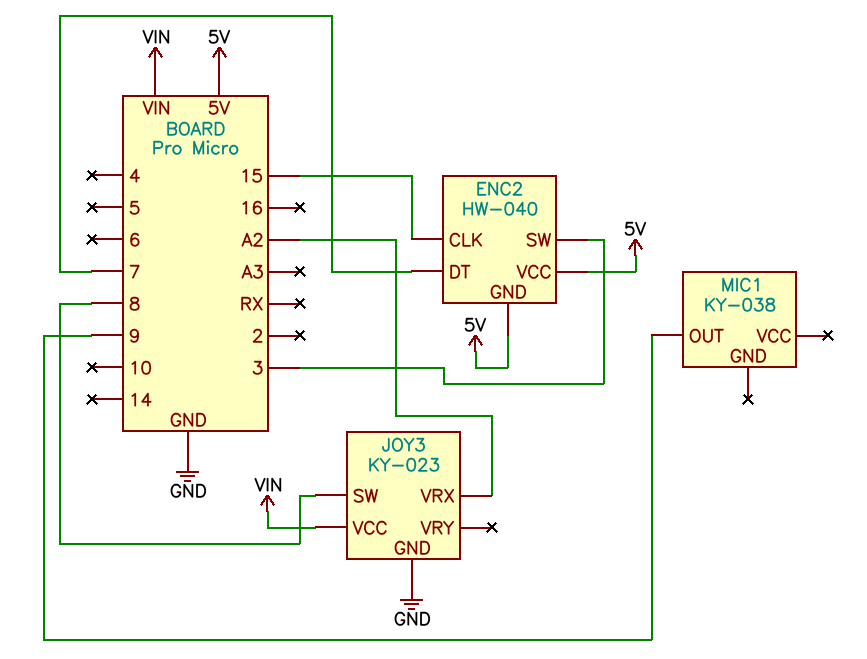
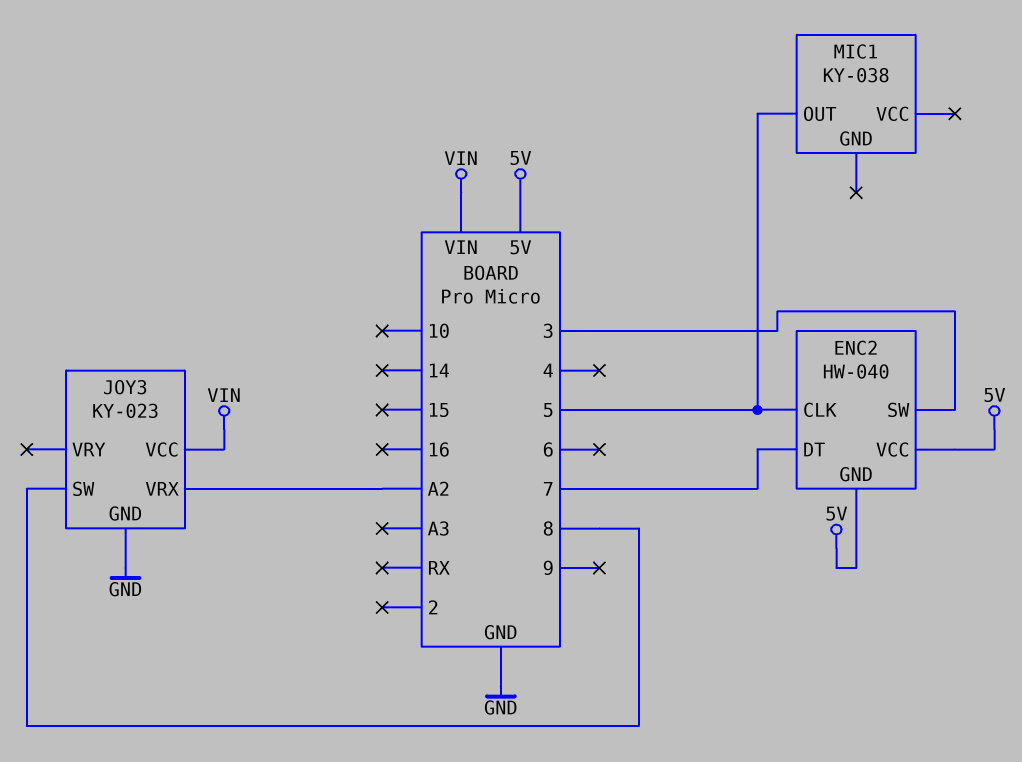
ENC2 pin CLK: 15 -> 5
MIC1 pin OUT: 9 -> 5

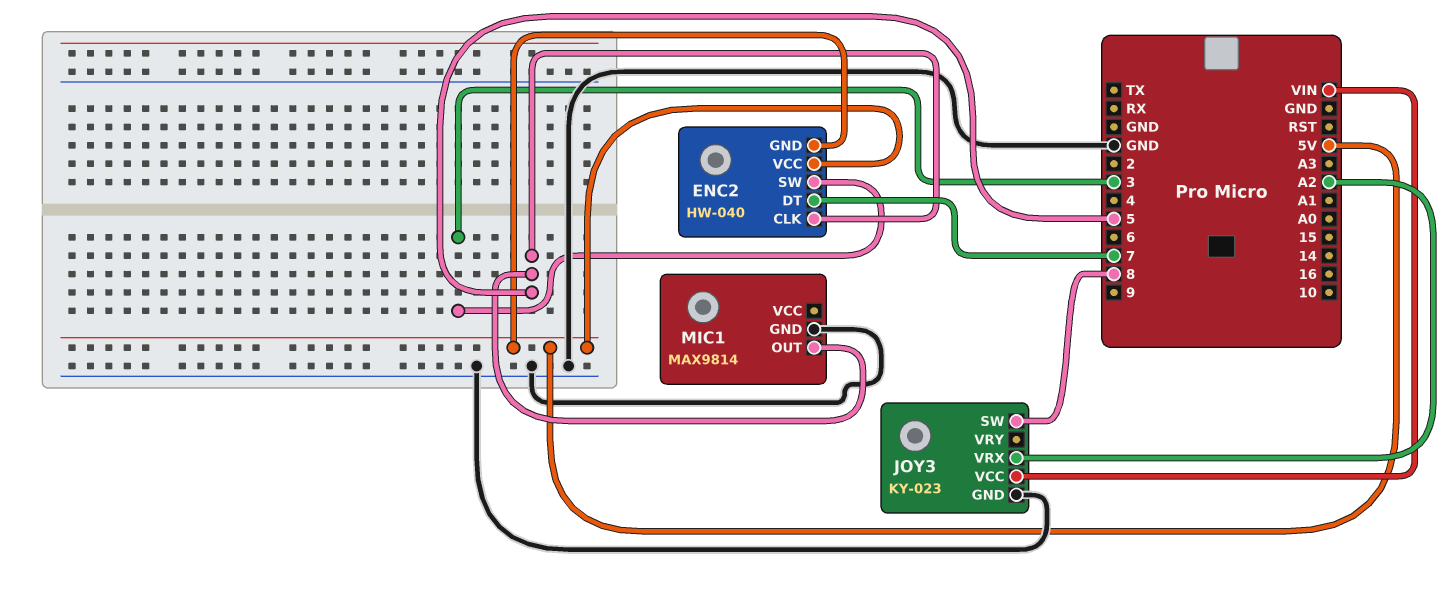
MIC1: KY-038 -> MAX9814
MIC1 pin GND: none -> GND

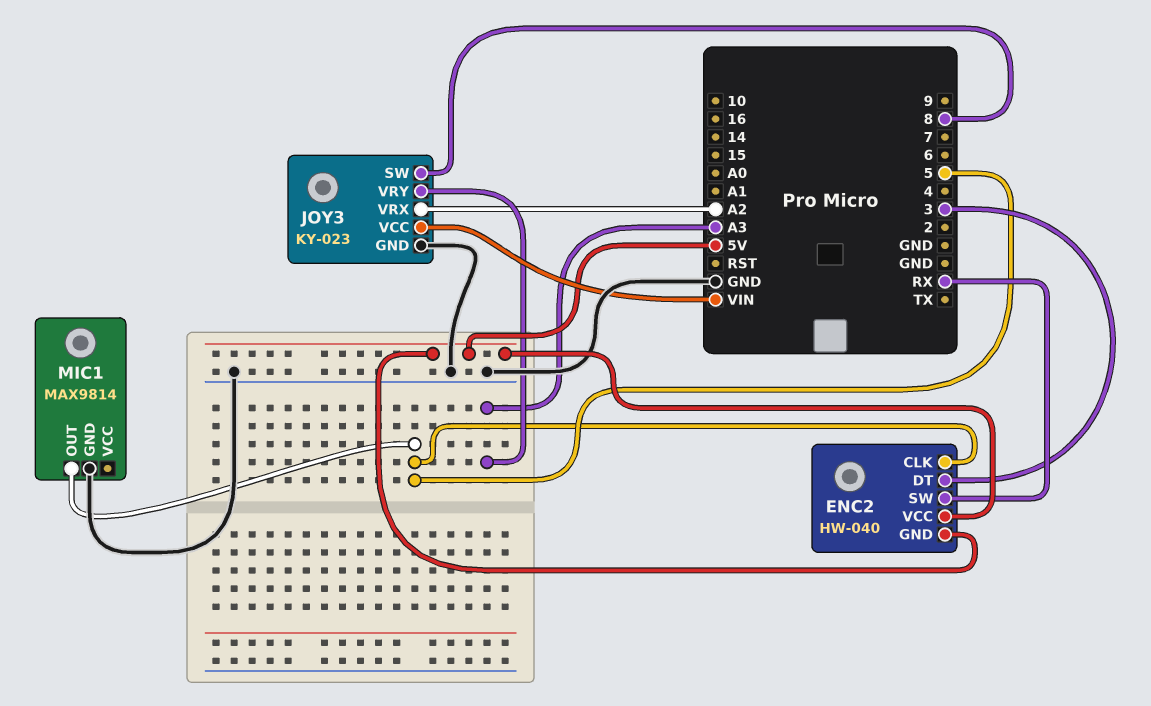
ENC2 pin DT: 7 -> 3
ENC2 pin SW: 3 -> RX
JOY3 pin VRY: none -> A3

